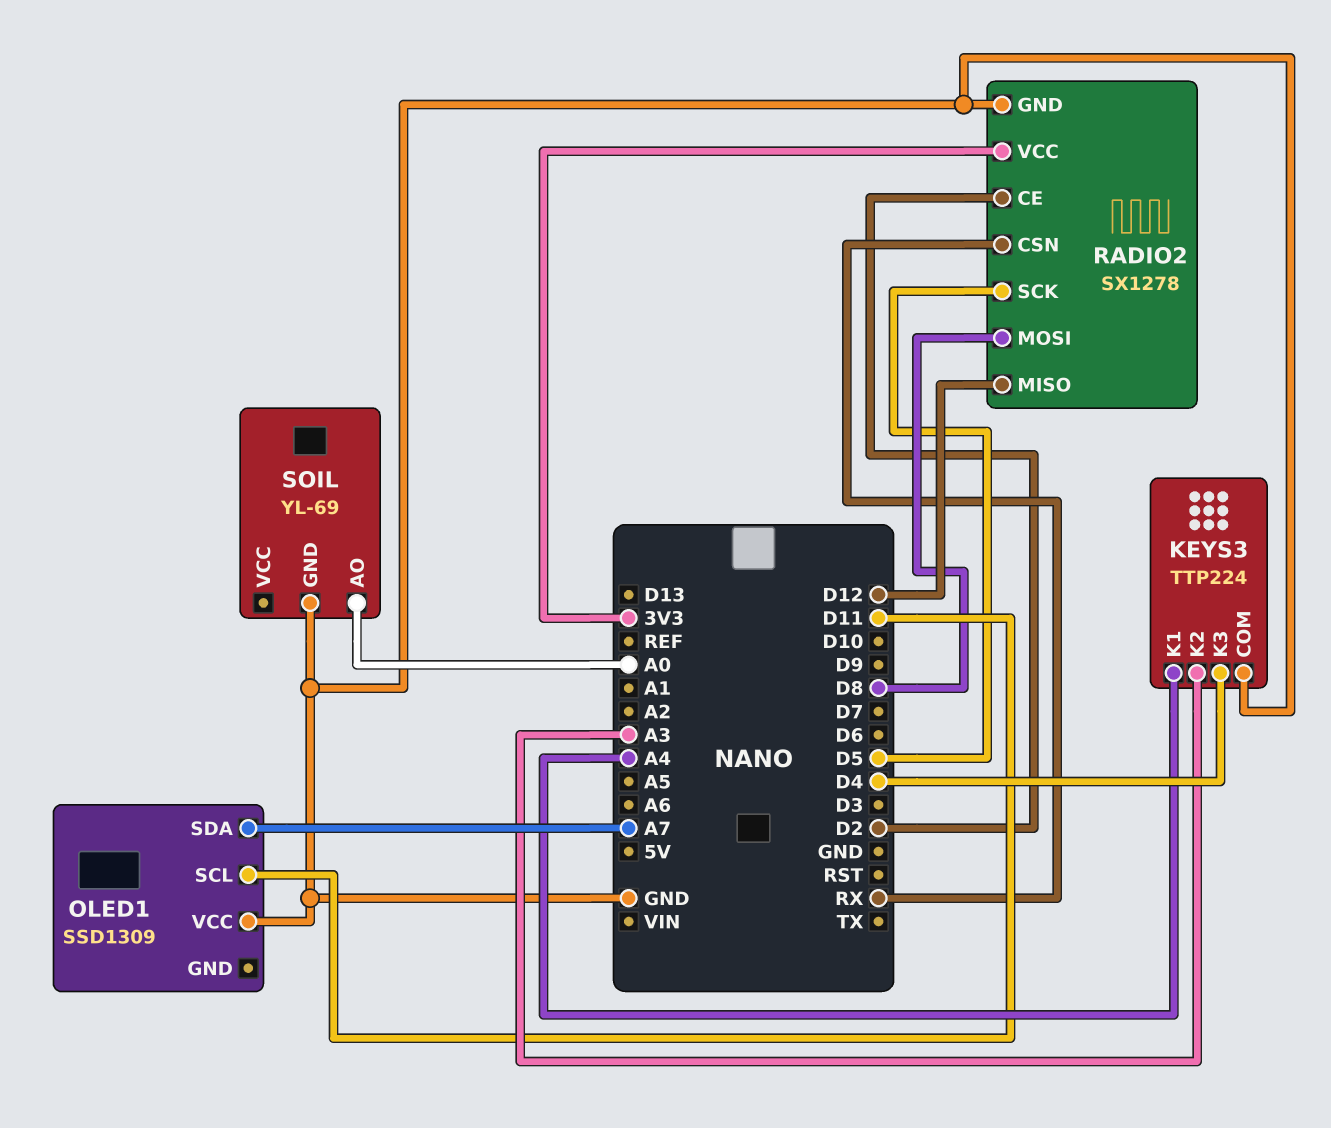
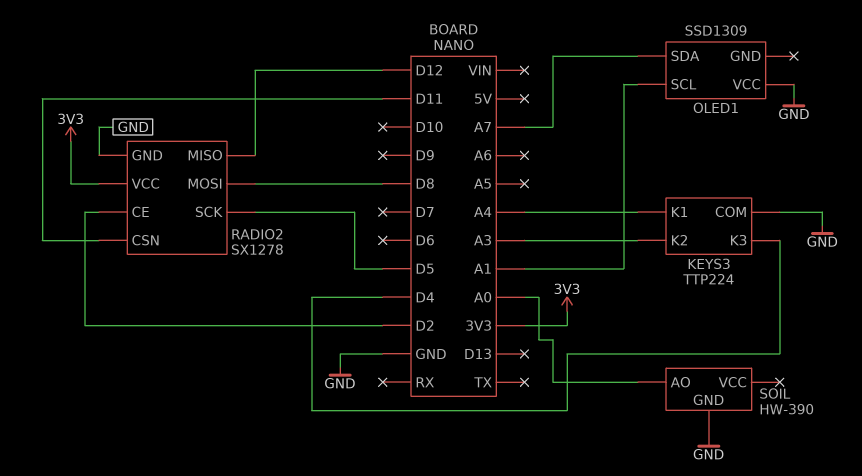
OLED1 pin SCL: D11 -> A1
RADIO2 pin CSN: RX -> D11
SOIL: YL-69 -> HW-390

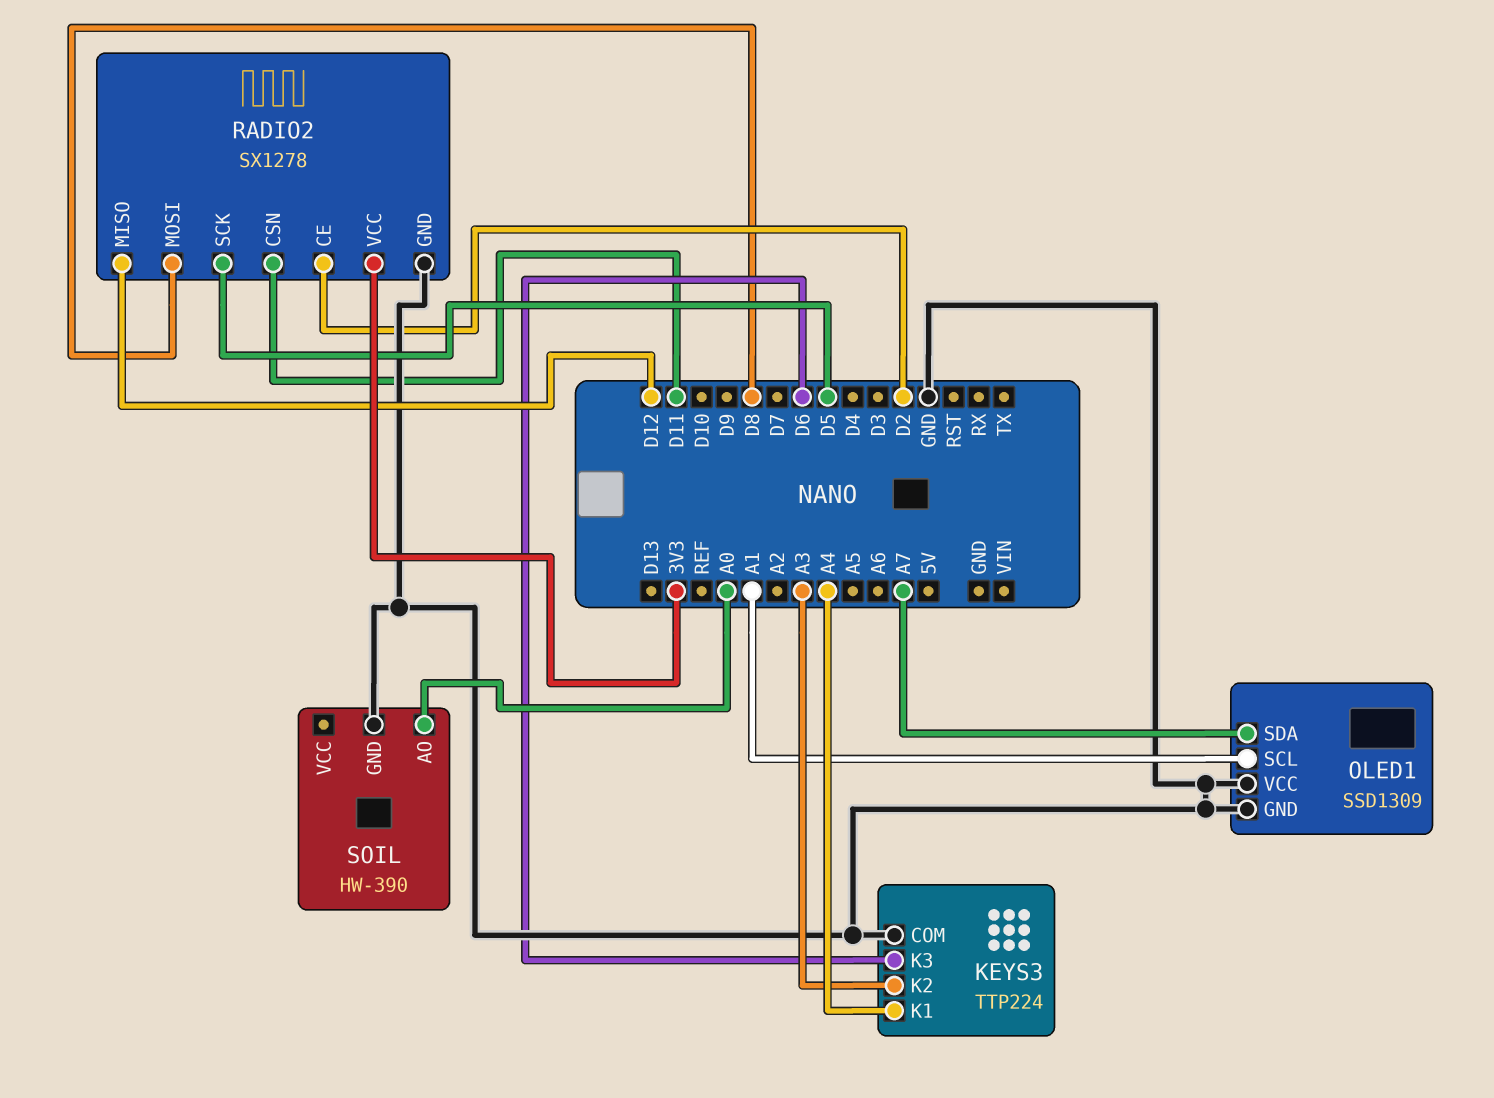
KEYS3 pin K3: D4 -> D6
OLED1 pin GND: none -> GND

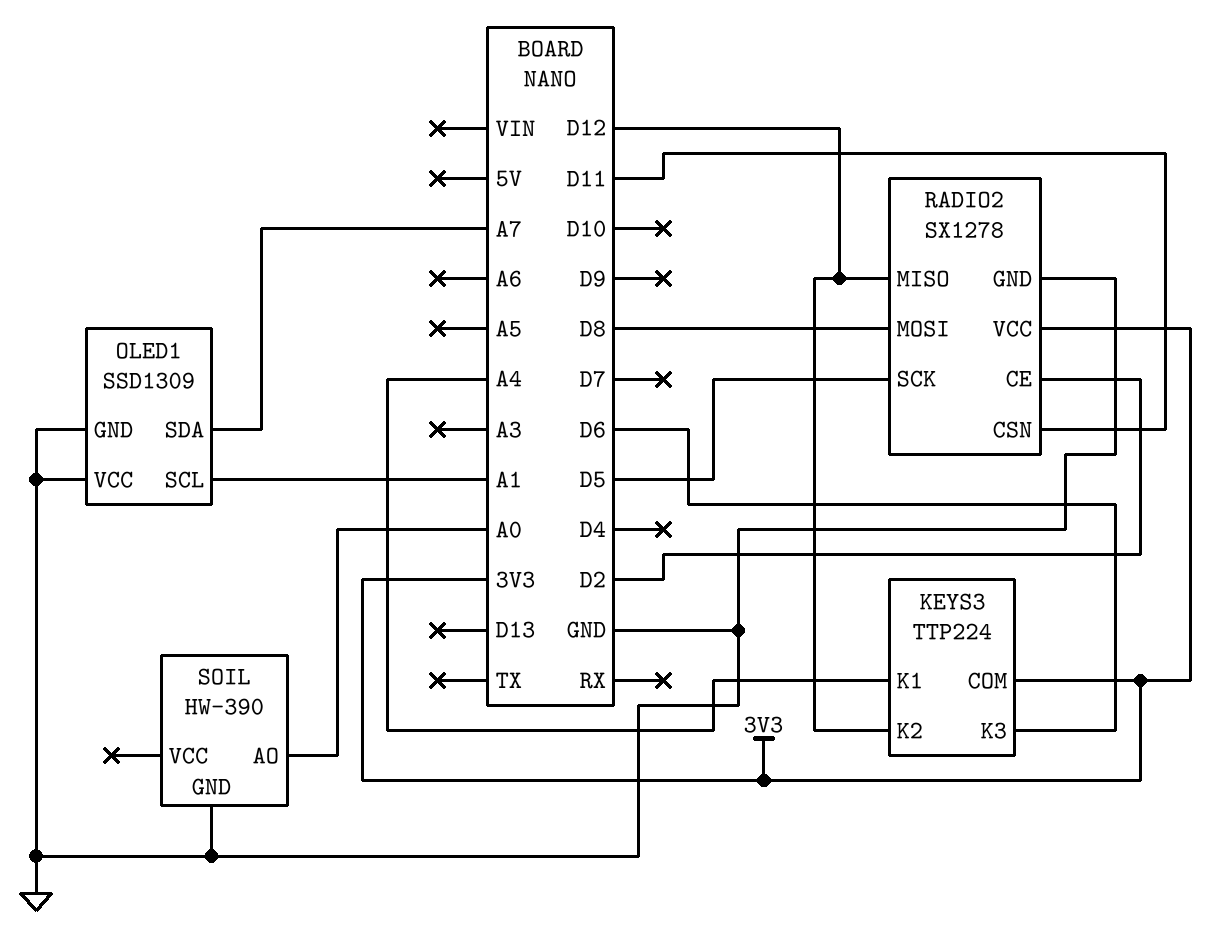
KEYS3 pin COM: GND -> 3V3
KEYS3 pin K2: A3 -> D12

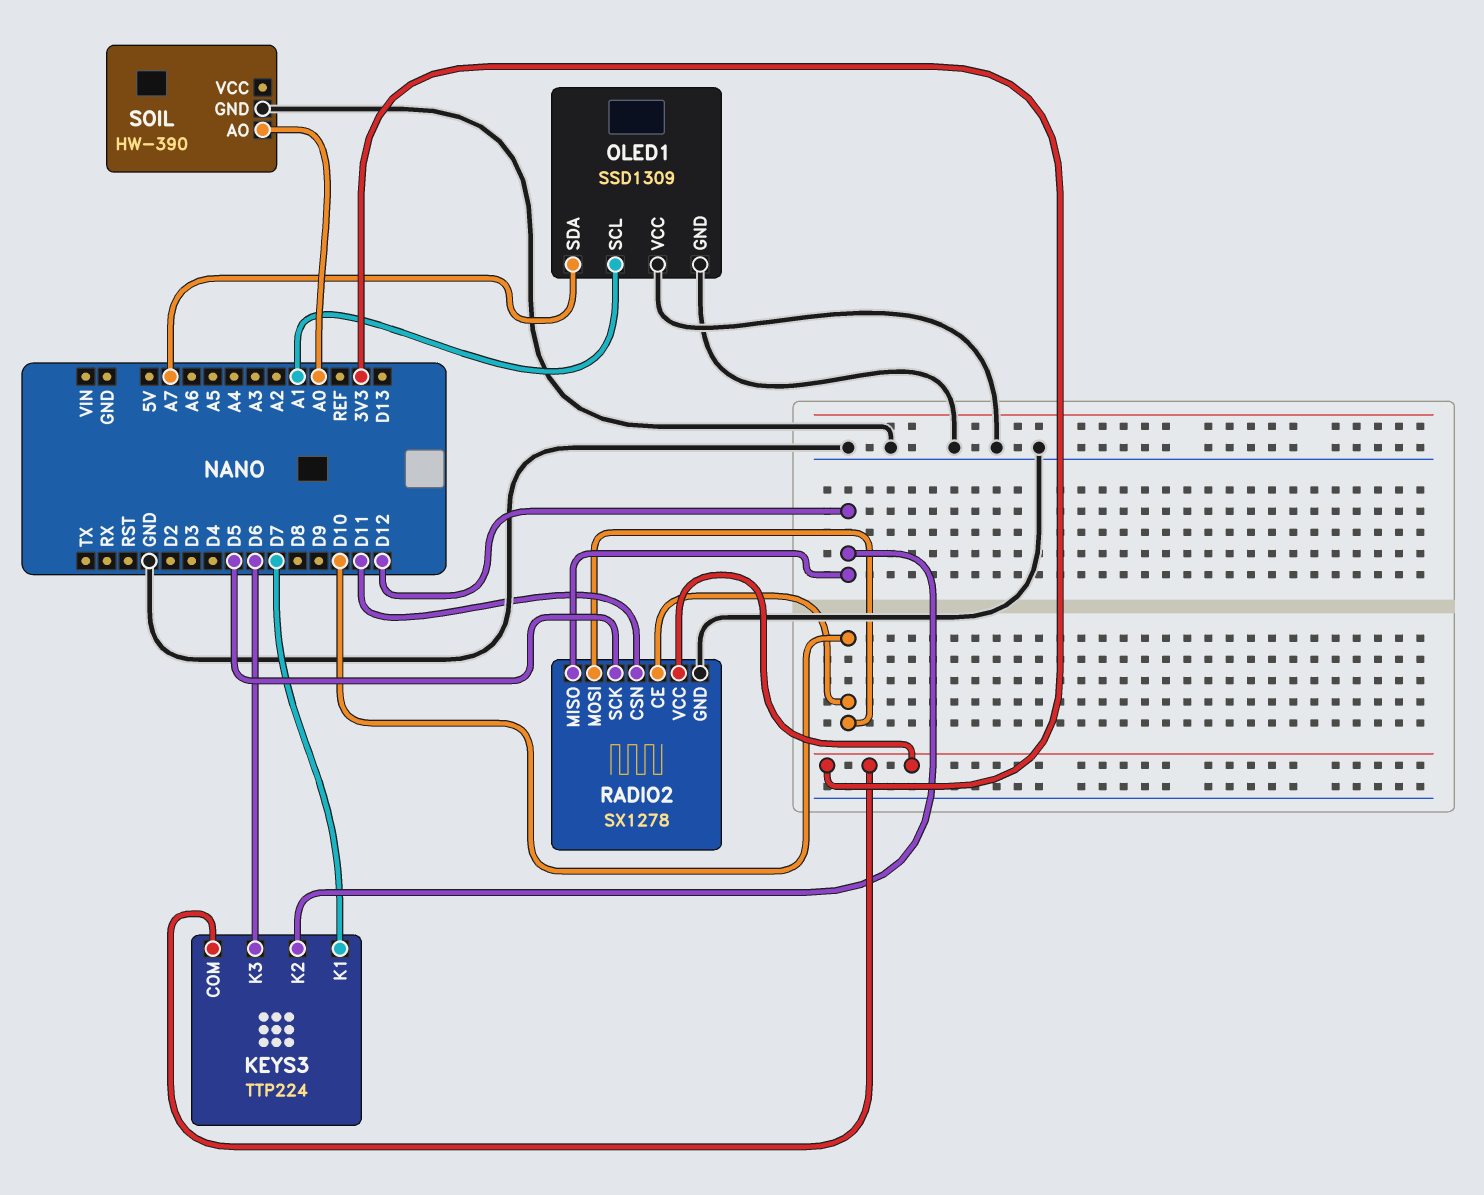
KEYS3 pin K1: A4 -> D7
RADIO2 pin CE: D2 -> D10
RADIO2 pin MOSI: D8 -> D10

